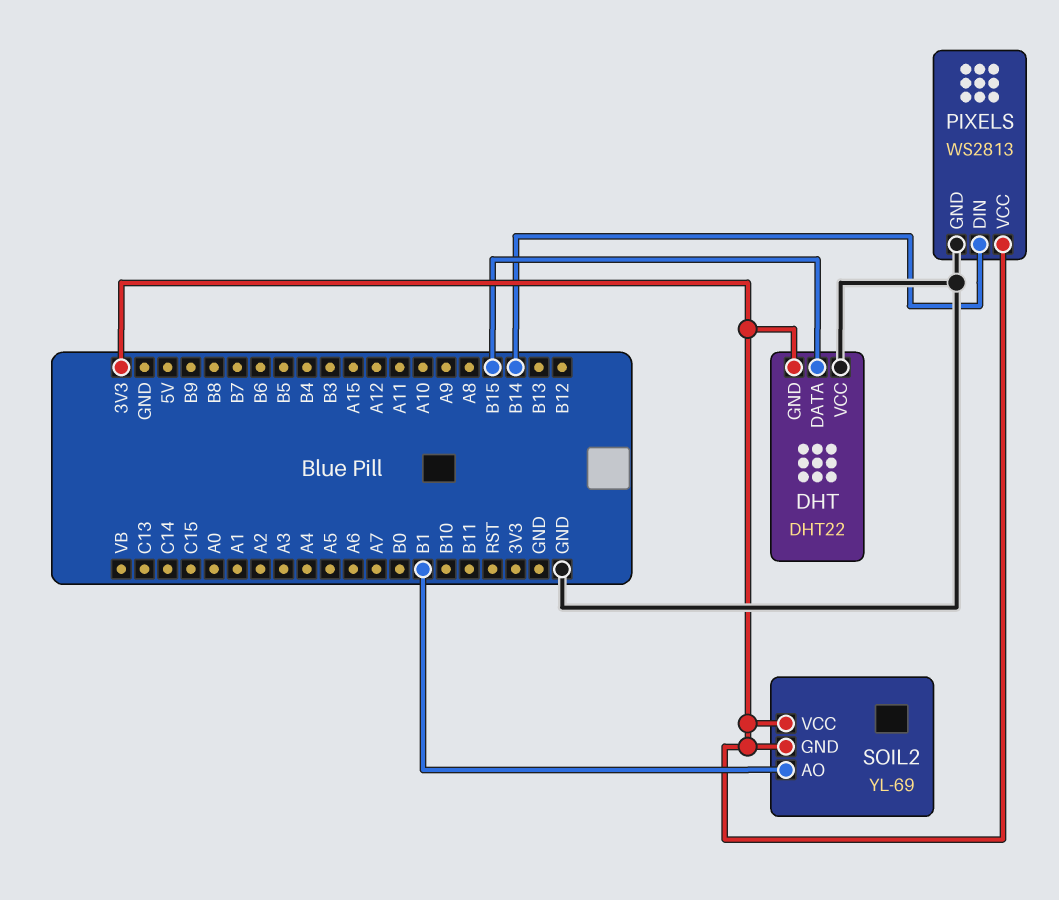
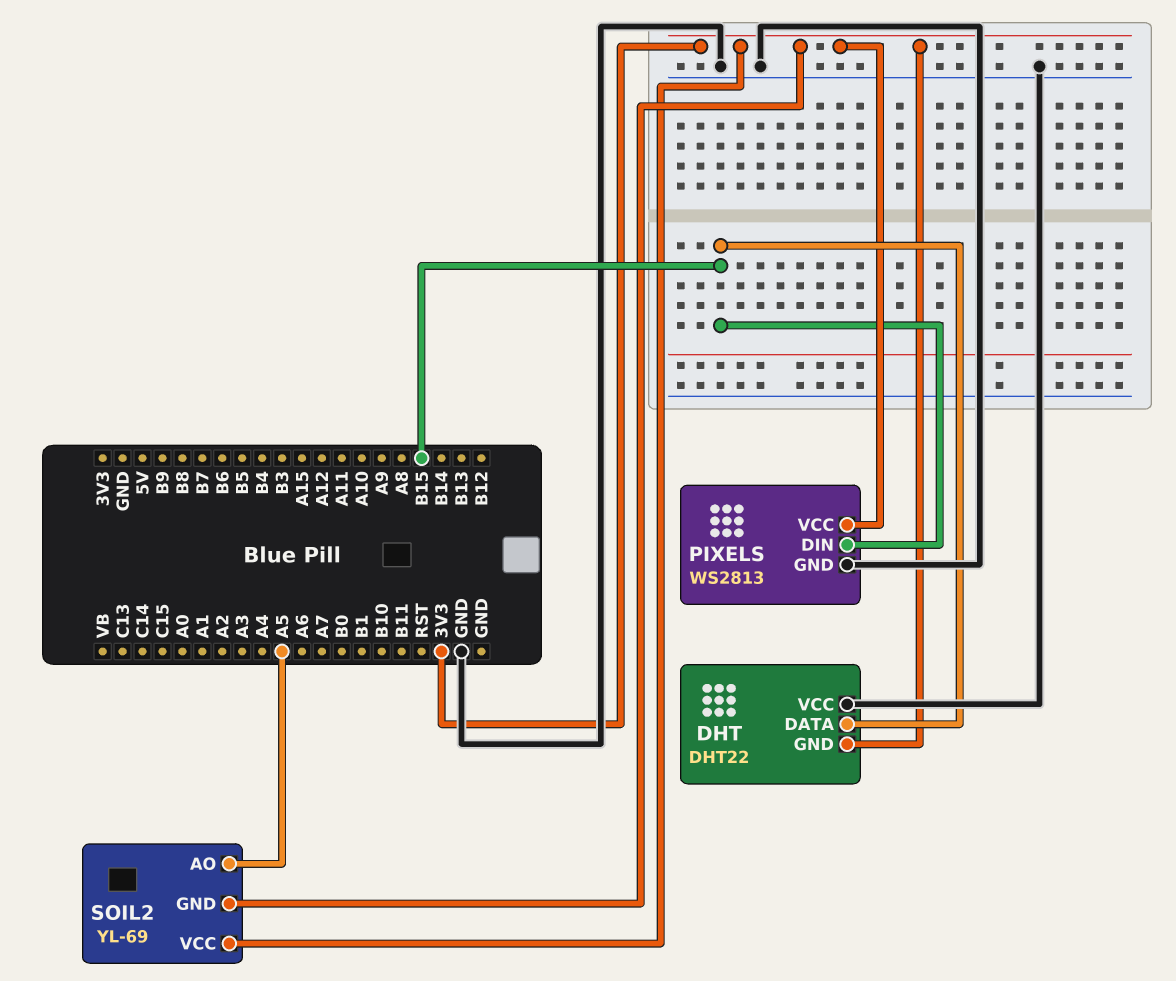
PIXELS pin DIN: B14 -> B15
SOIL2 pin AO: B1 -> A5

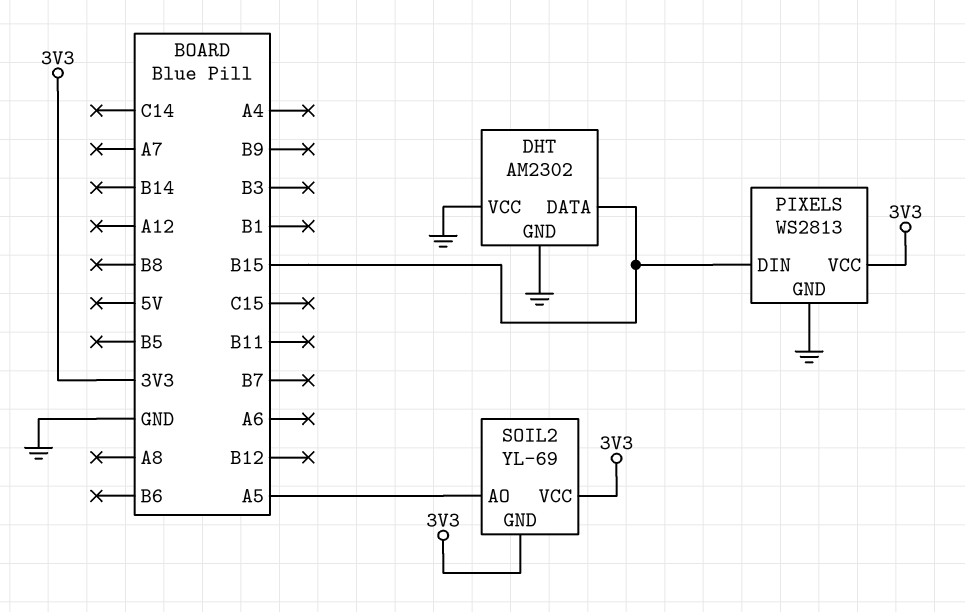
DHT: DHT22 -> AM2302
DHT pin GND: 3V3 -> GND

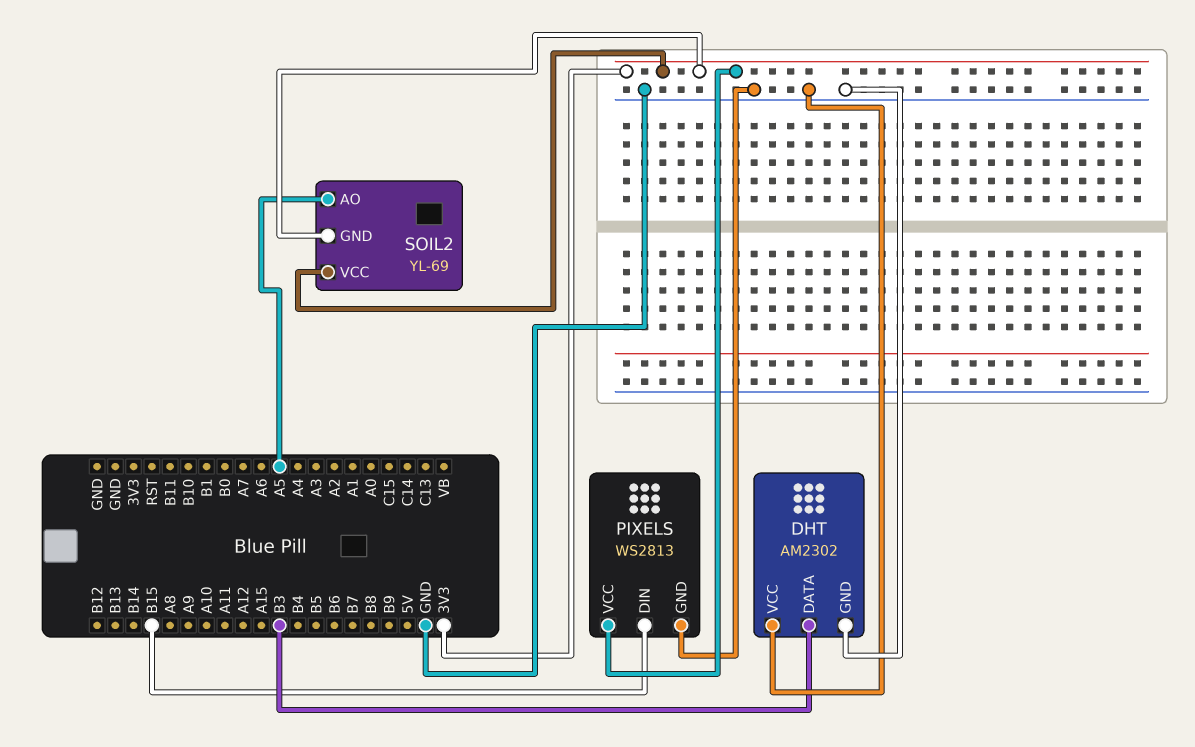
DHT pin DATA: B15 -> B3

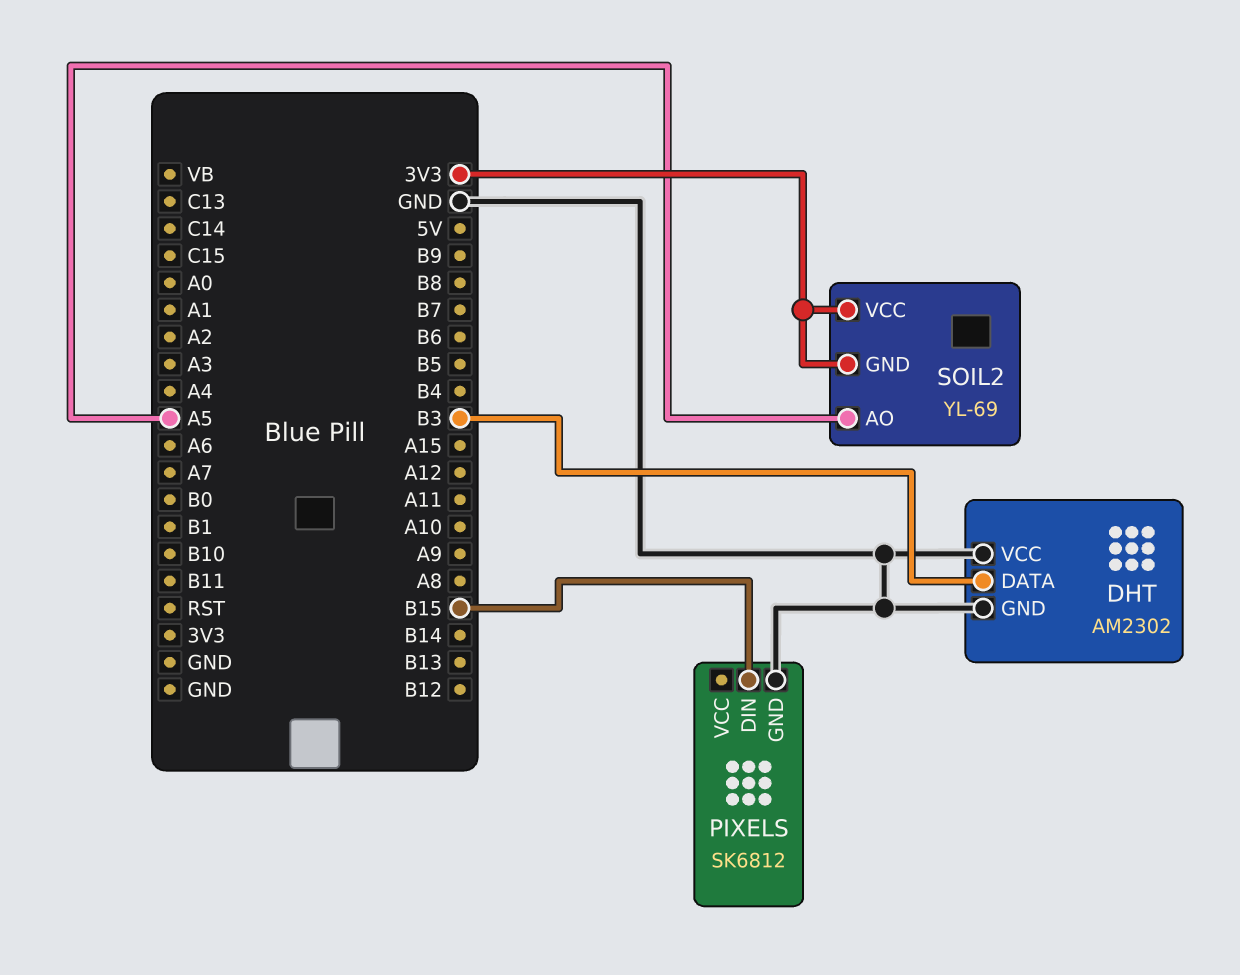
PIXELS: WS2813 -> SK6812
PIXELS pin VCC: 3V3 -> none

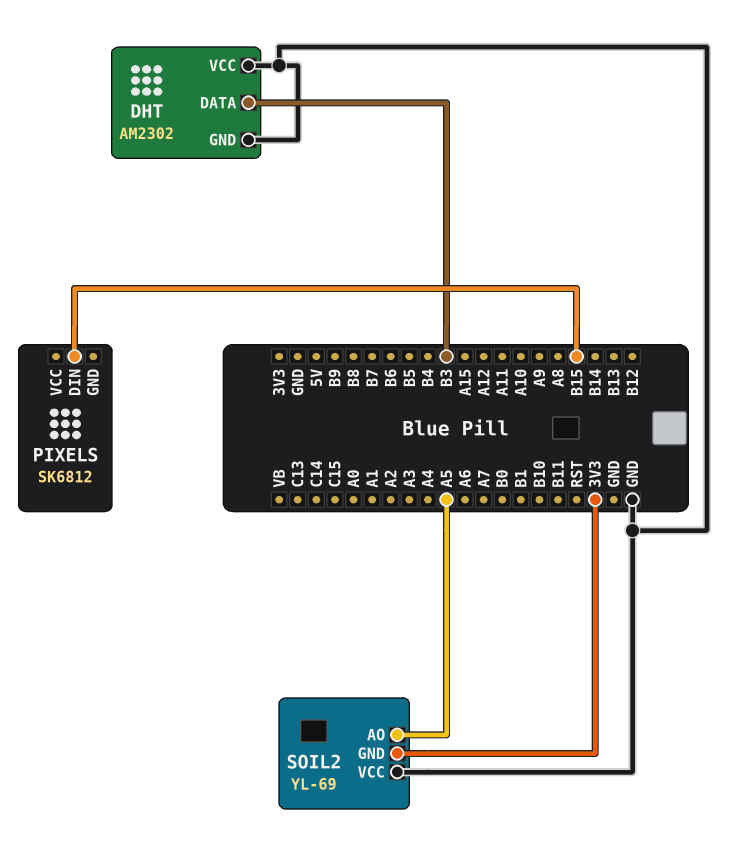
PIXELS pin GND: GND -> none
SOIL2 pin VCC: 3V3 -> GND

